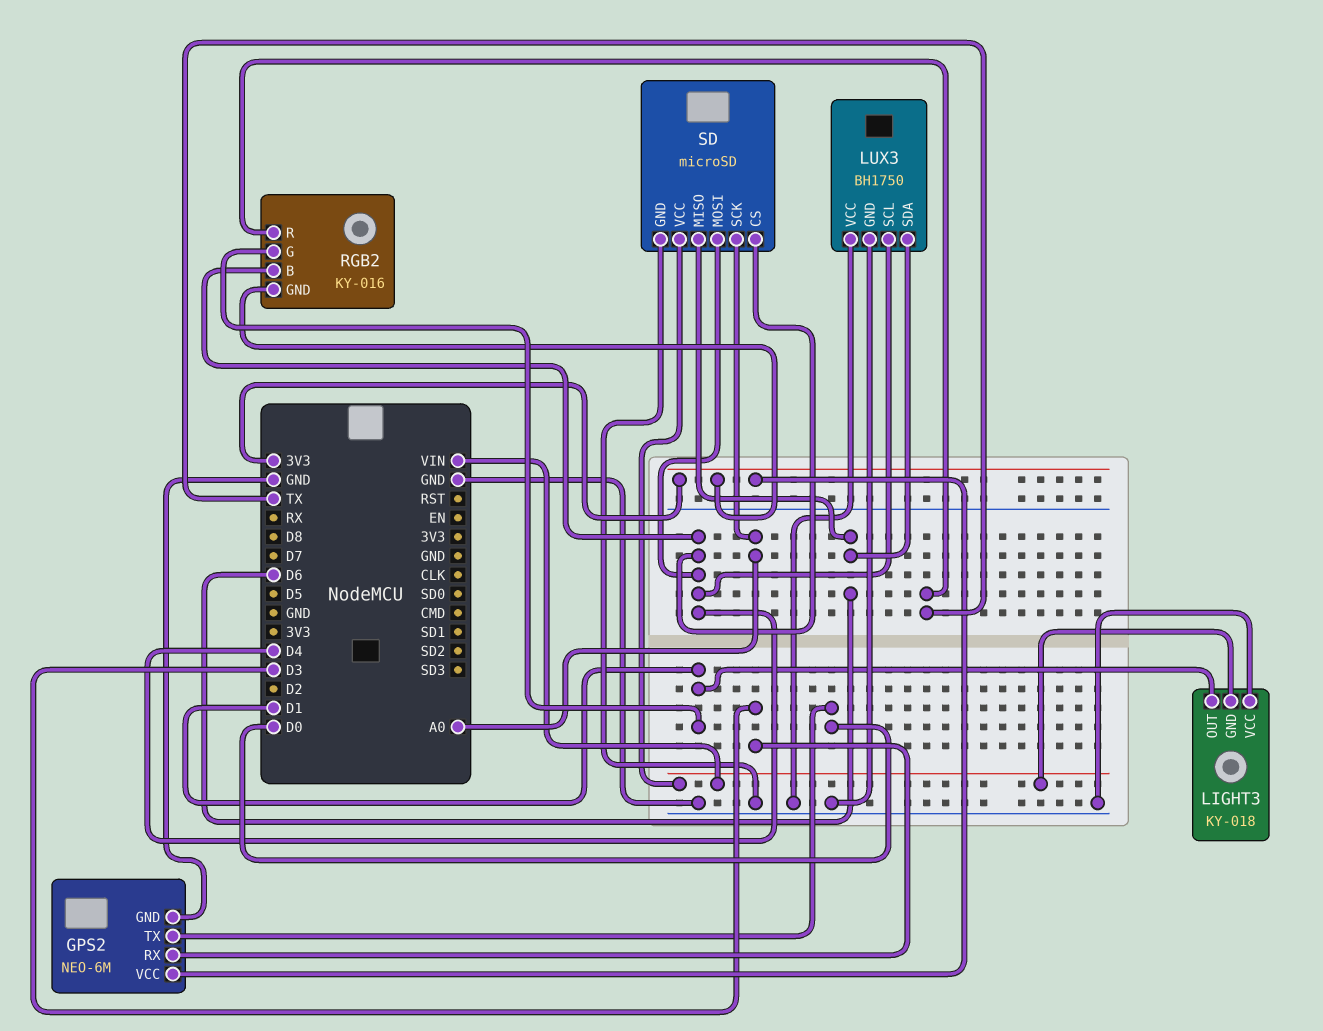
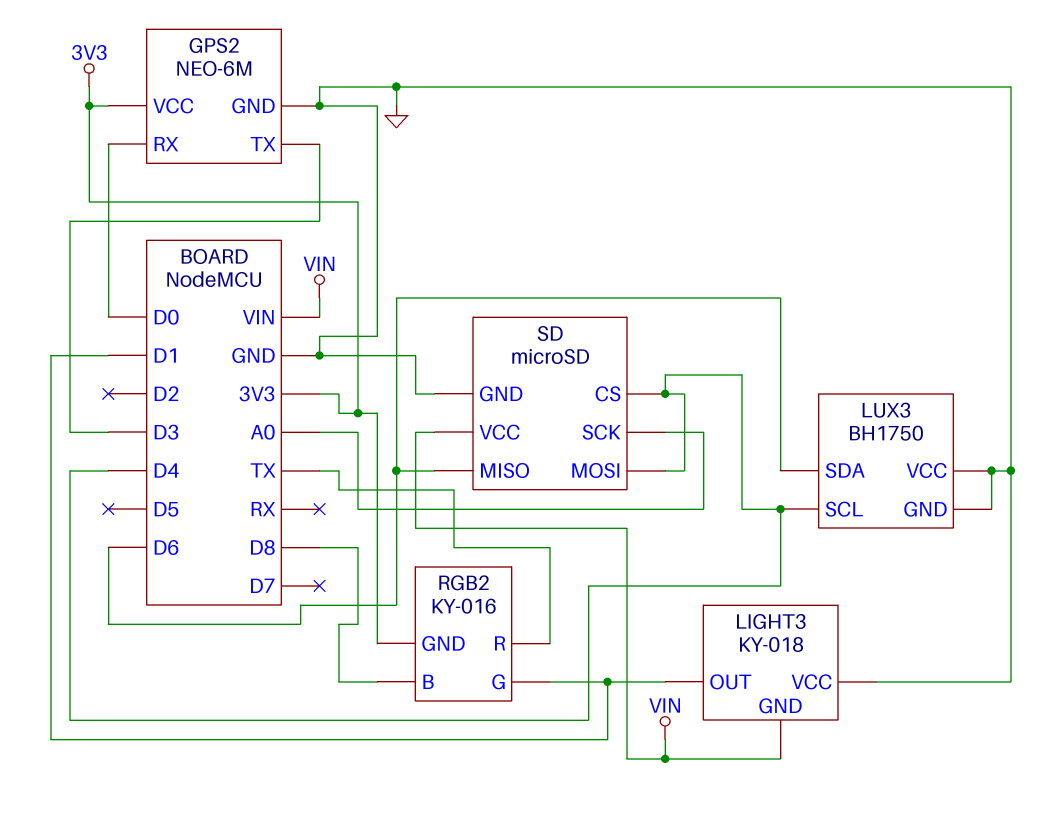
GPS2 pin RX: D3 -> D0
GPS2 pin TX: D0 -> D3
RGB2 pin B: D4 -> D8

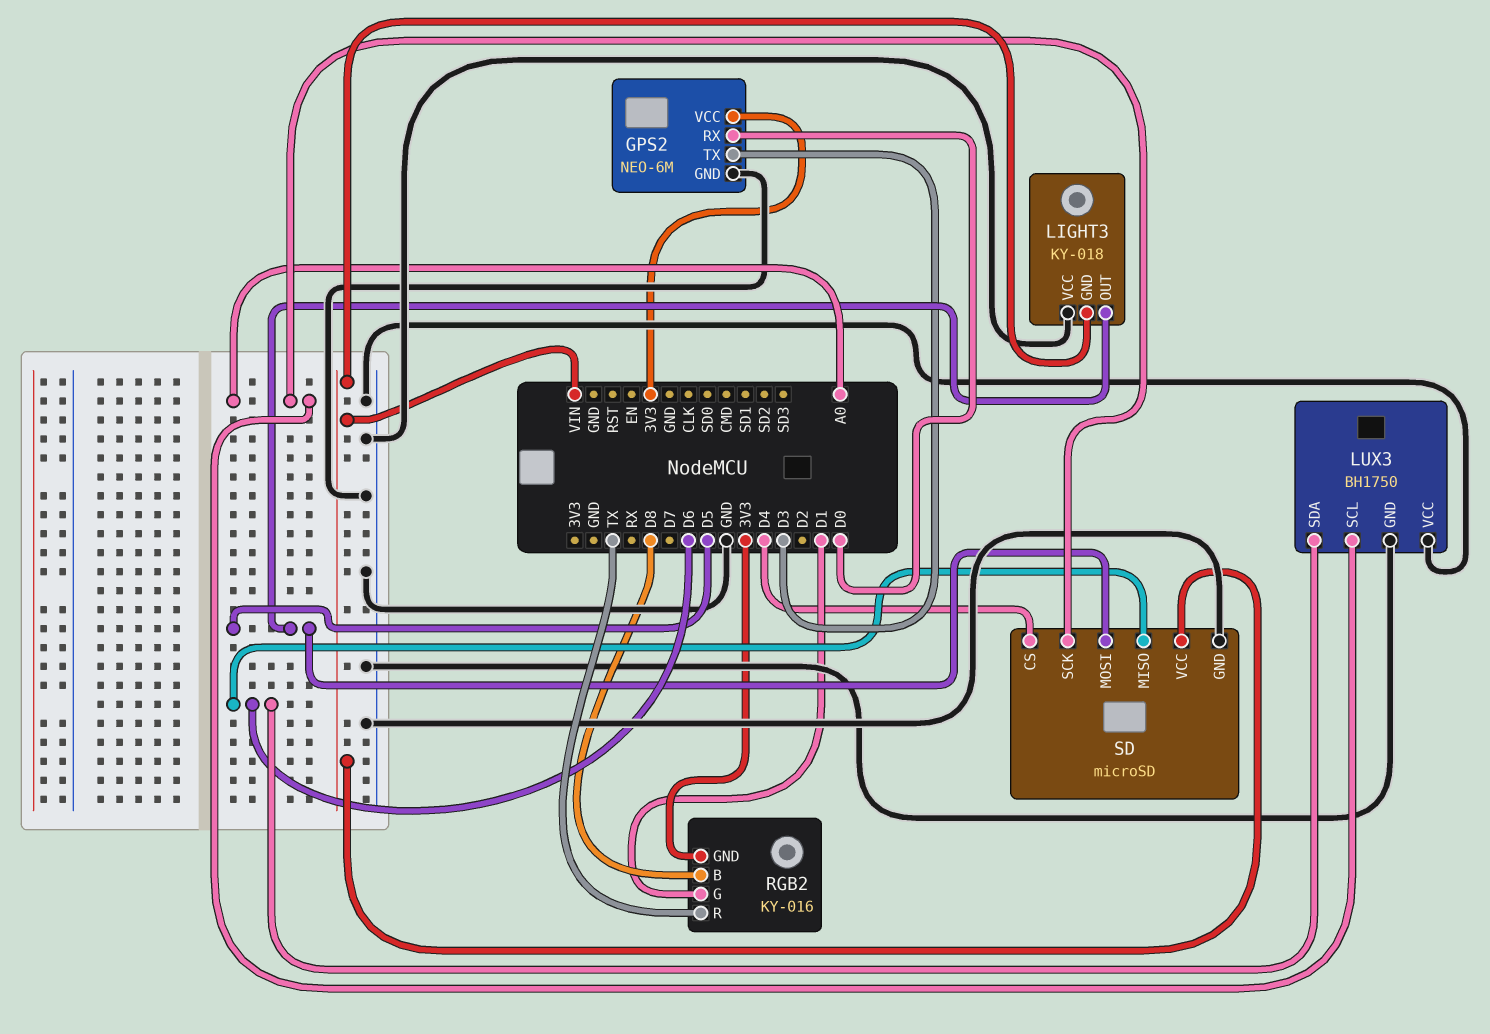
LIGHT3 pin OUT: D1 -> D5
LUX3 pin SCL: D4 -> A0
SD pin MOSI: D4 -> D5

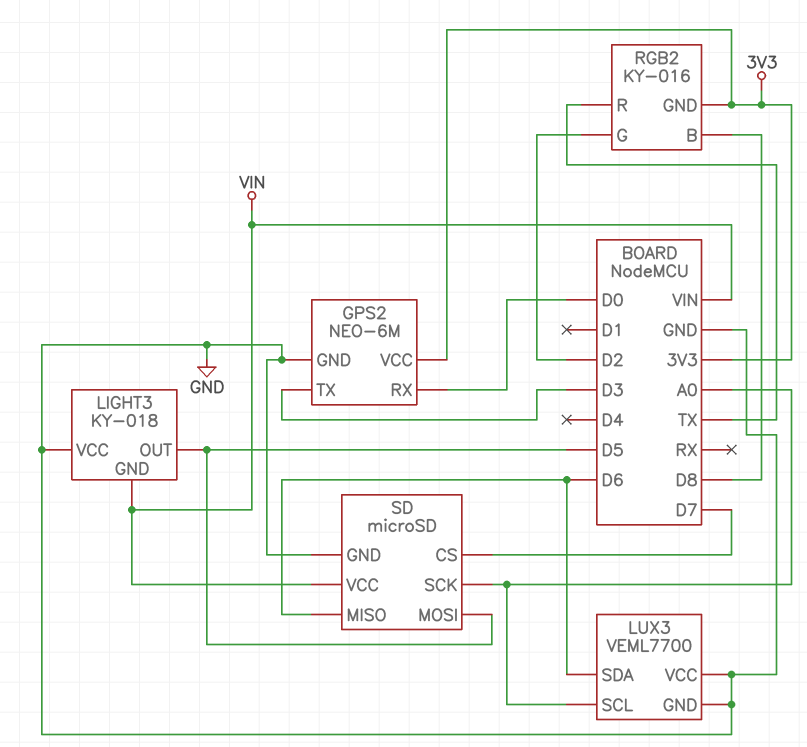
LUX3: BH1750 -> VEML7700
RGB2 pin G: D1 -> D2
SD pin CS: D4 -> D7

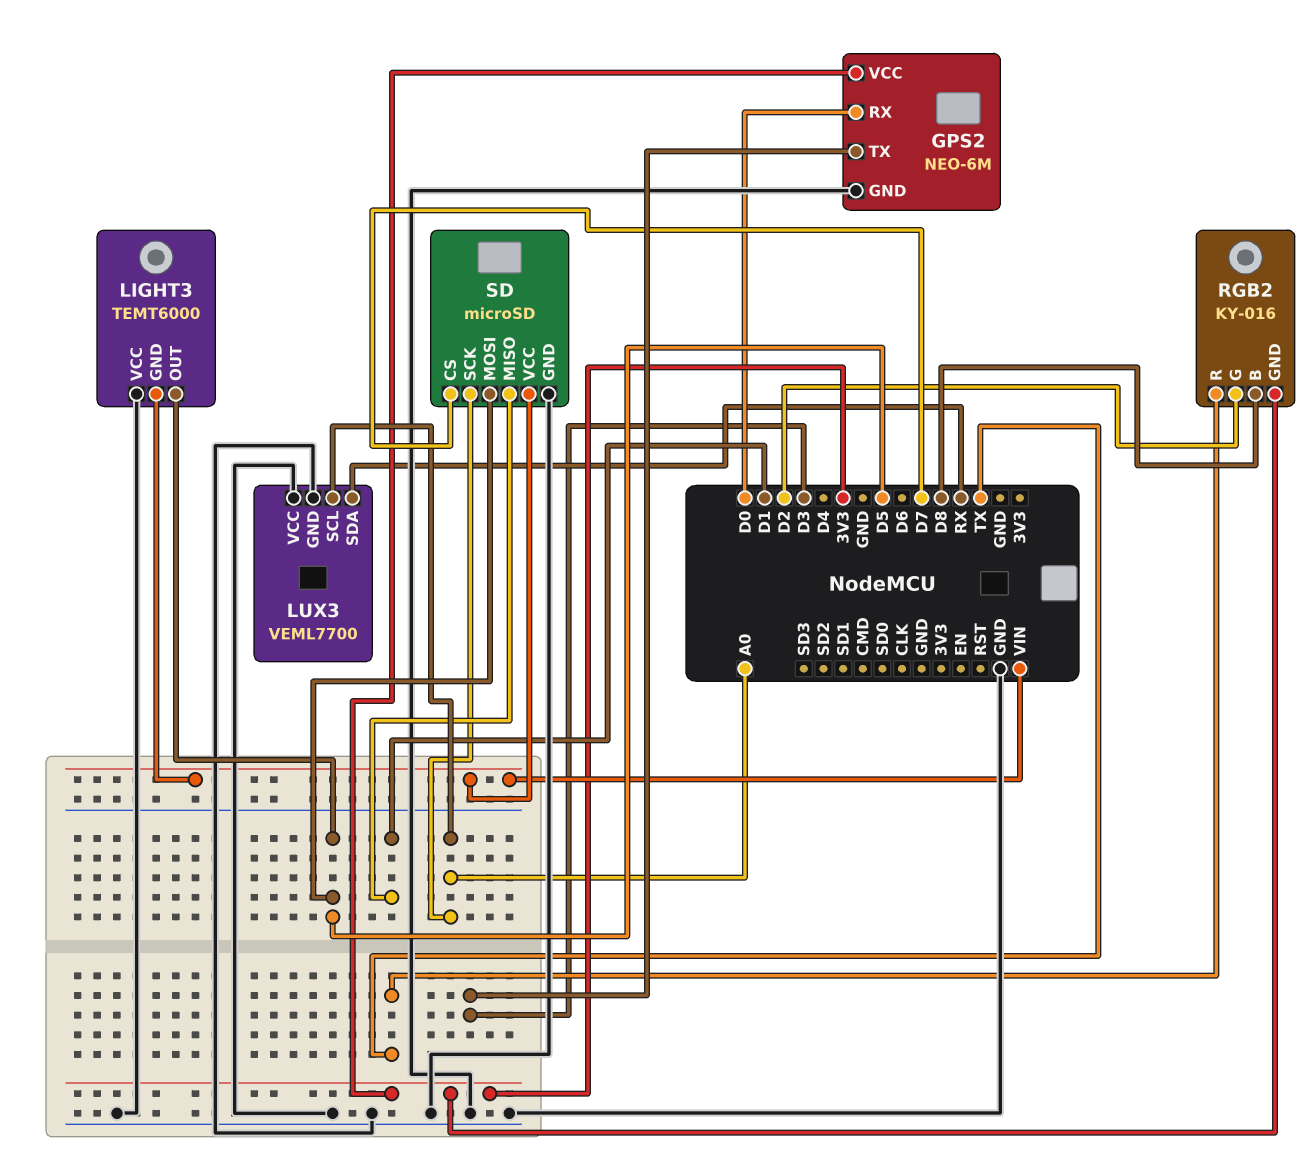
LIGHT3: KY-018 -> TEMT6000
LUX3 pin SDA: D6 -> RX
SD pin MISO: D6 -> D1

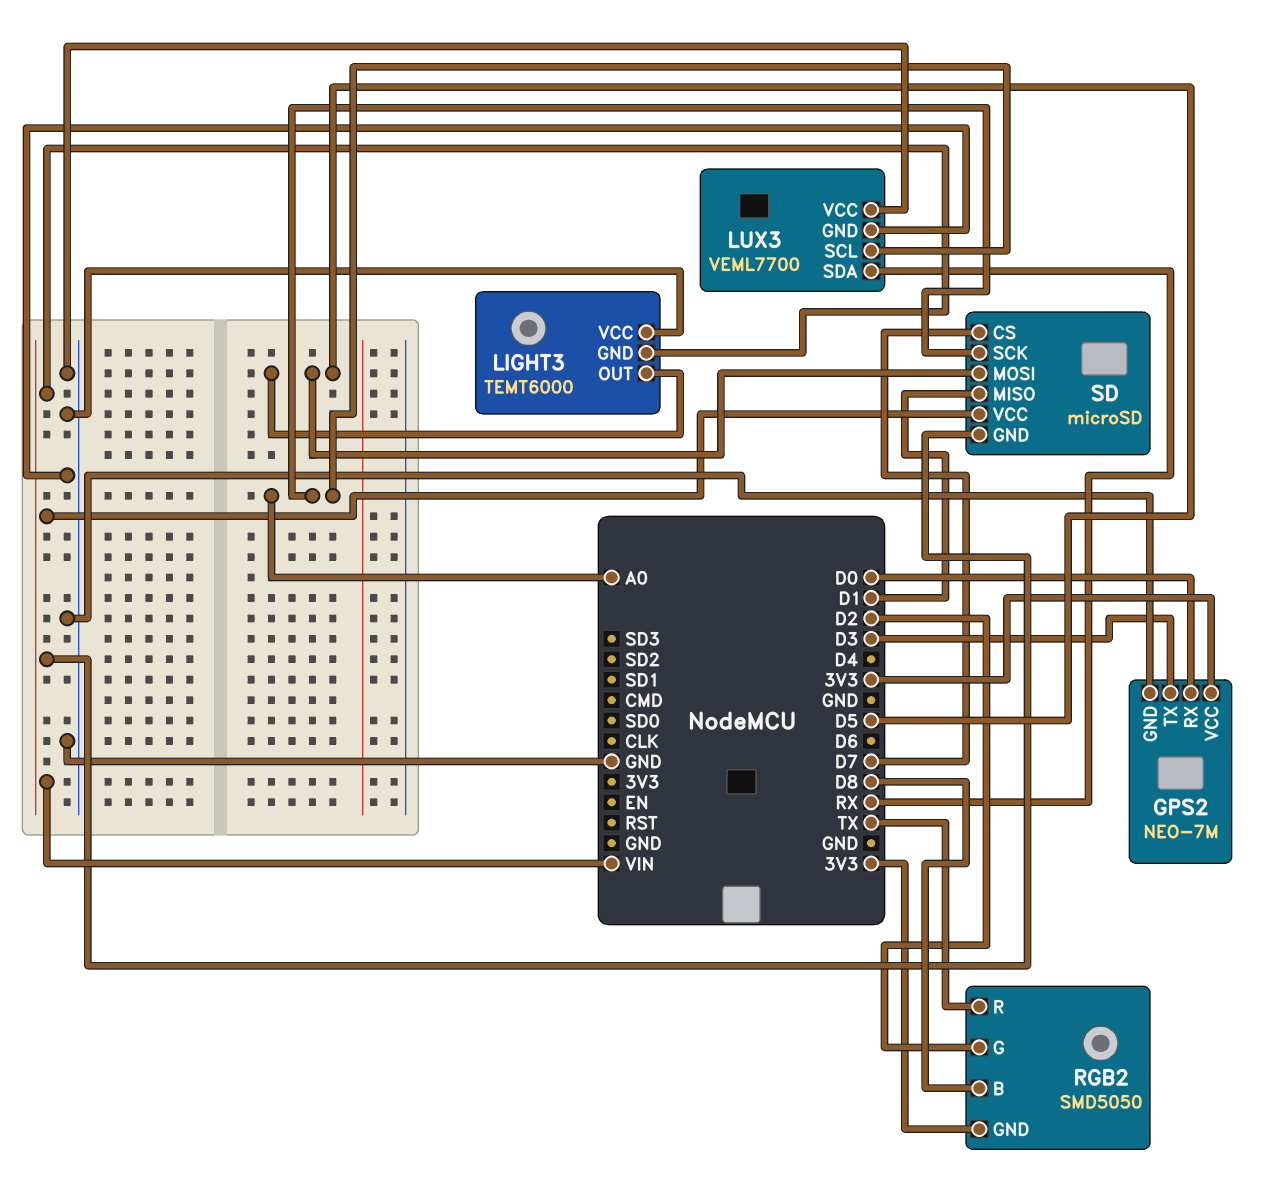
GPS2: NEO-6M -> NEO-7M
RGB2: KY-016 -> SMD5050
SD pin GND: GND -> VIN

